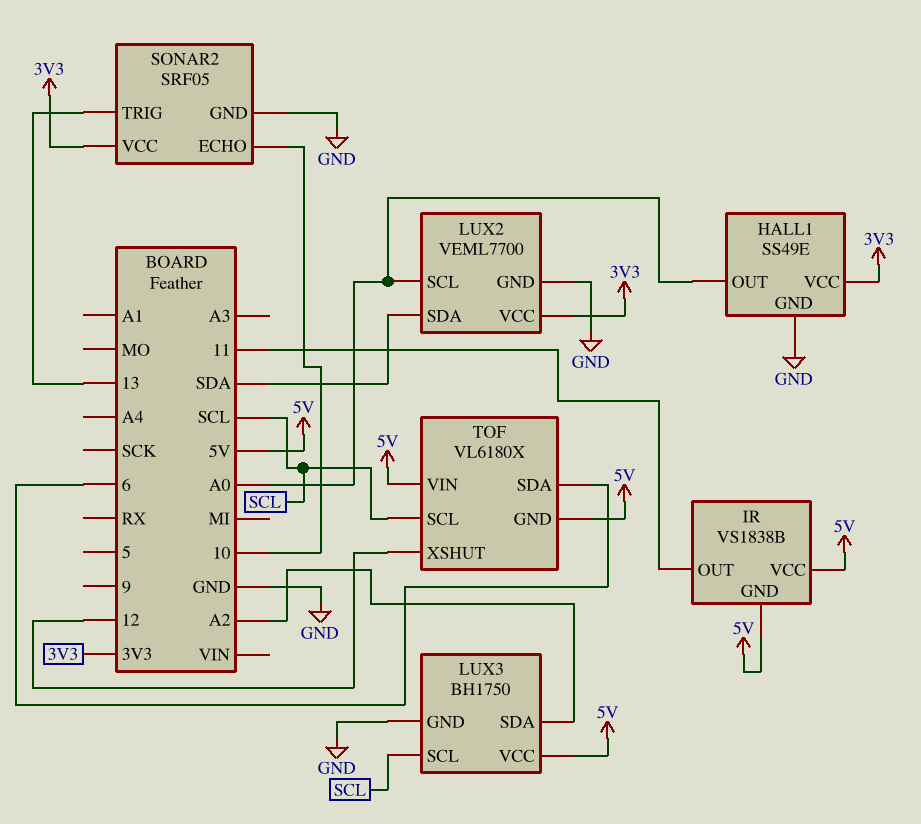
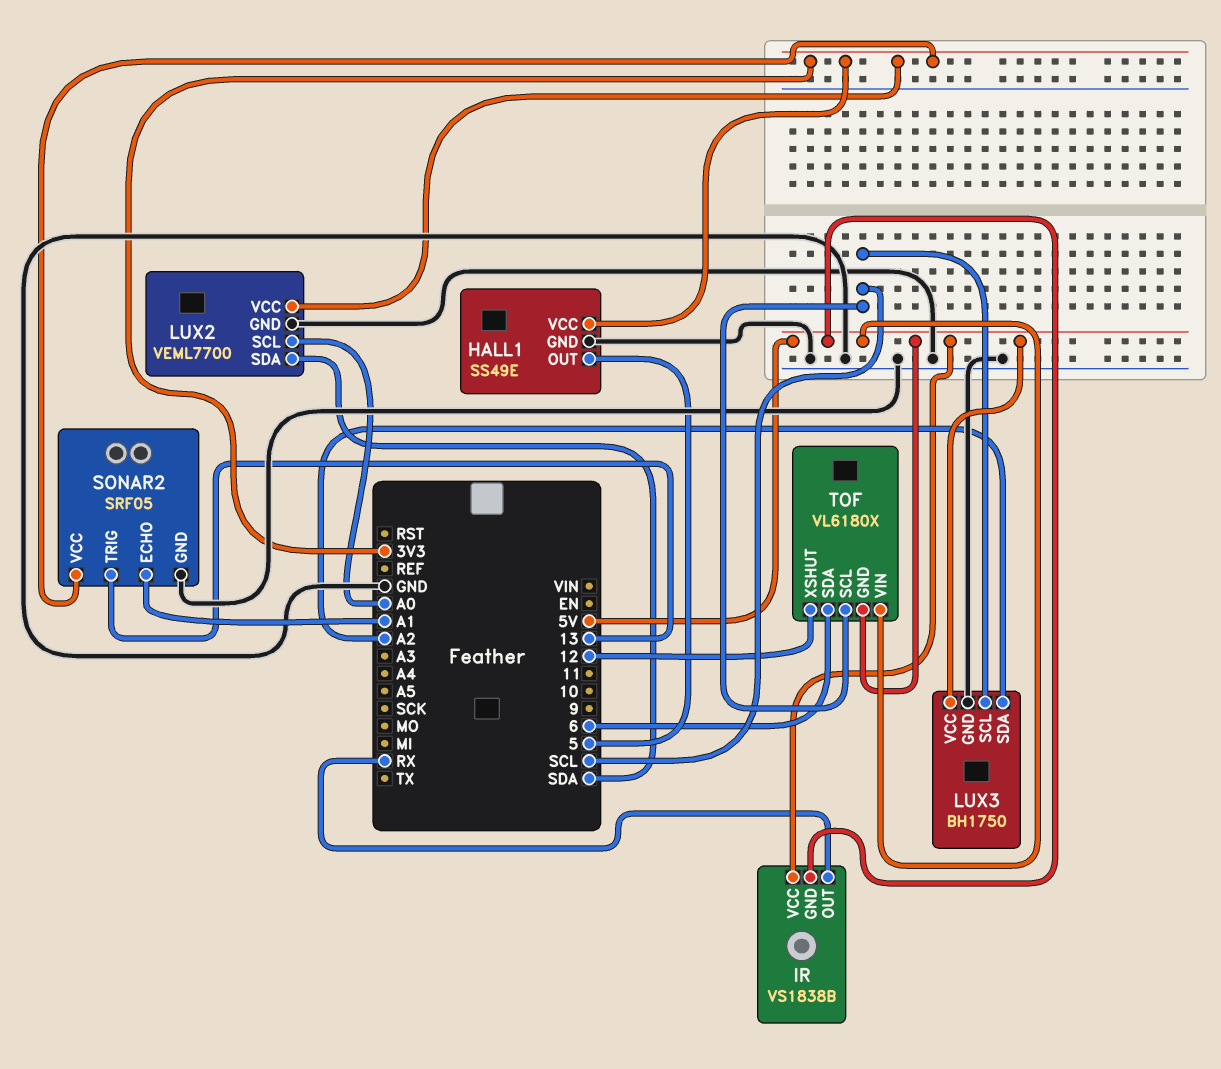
HALL1 pin OUT: A0 -> 5
IR pin OUT: 11 -> RX
SONAR2 pin ECHO: 10 -> A1

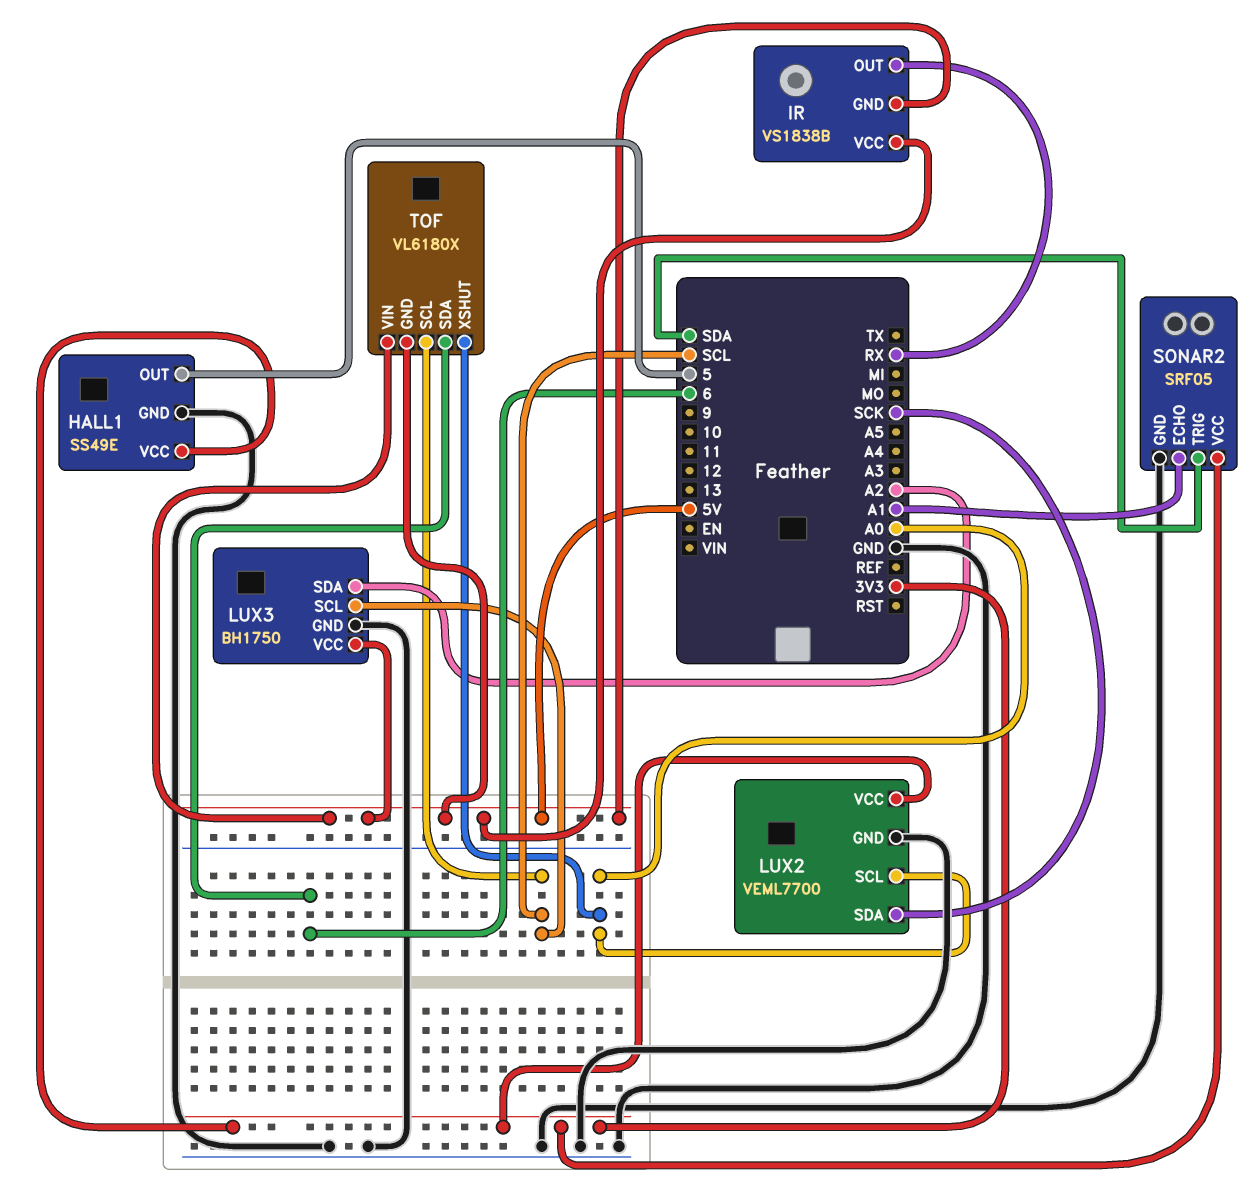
LUX2 pin SDA: SDA -> SCK
SONAR2 pin TRIG: 13 -> SDA
TOF pin XSHUT: 12 -> A0

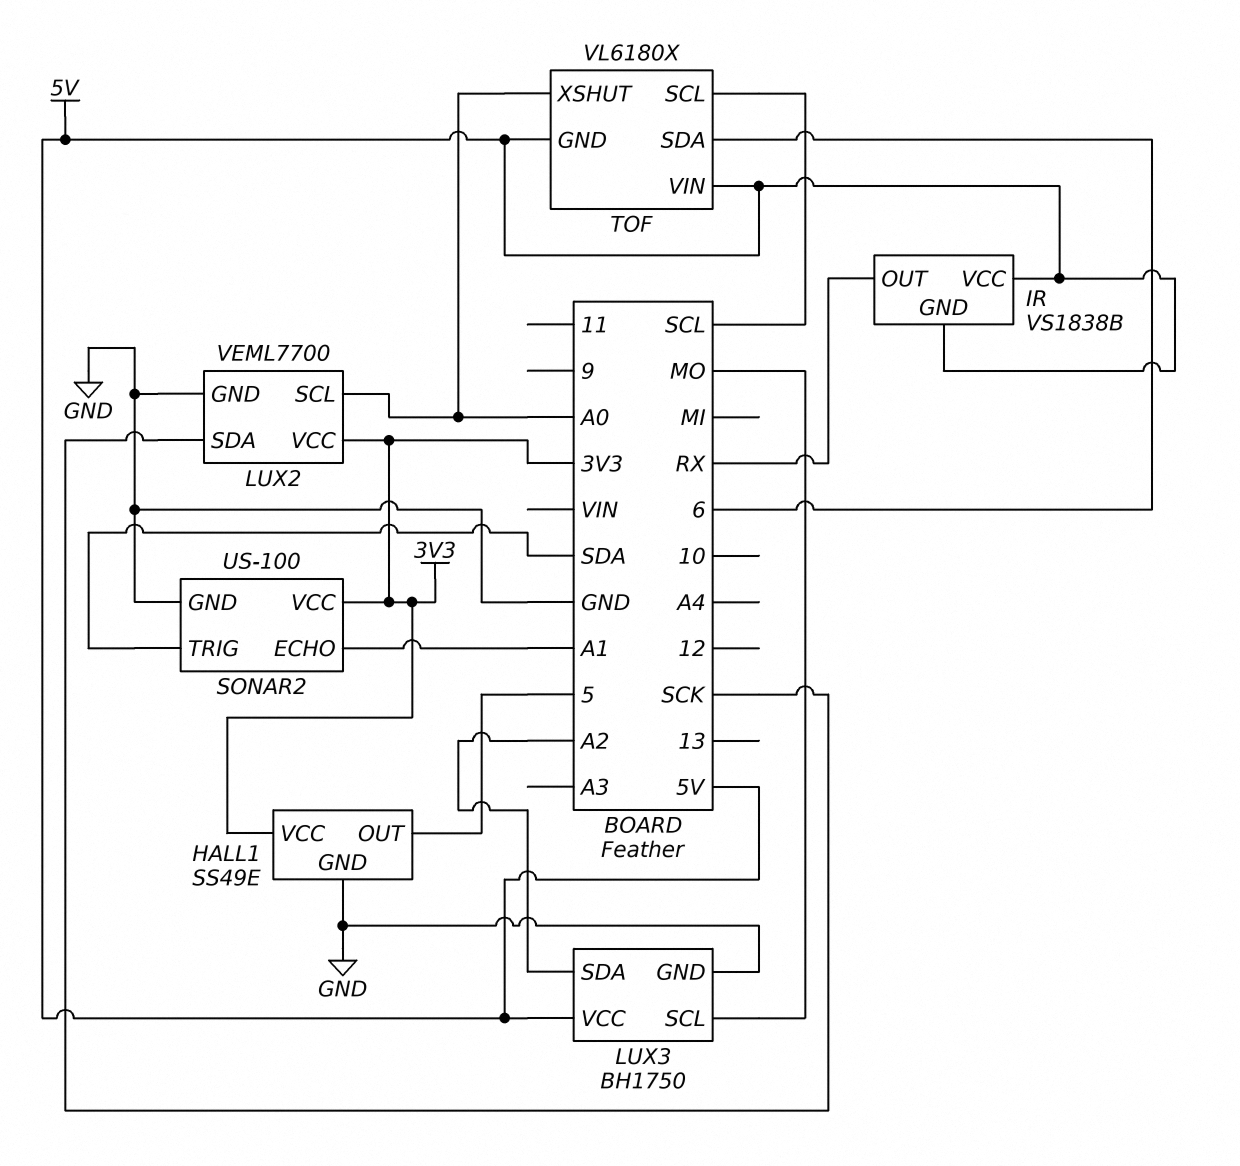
LUX3 pin SCL: SCL -> MO
SONAR2: SRF05 -> US-100

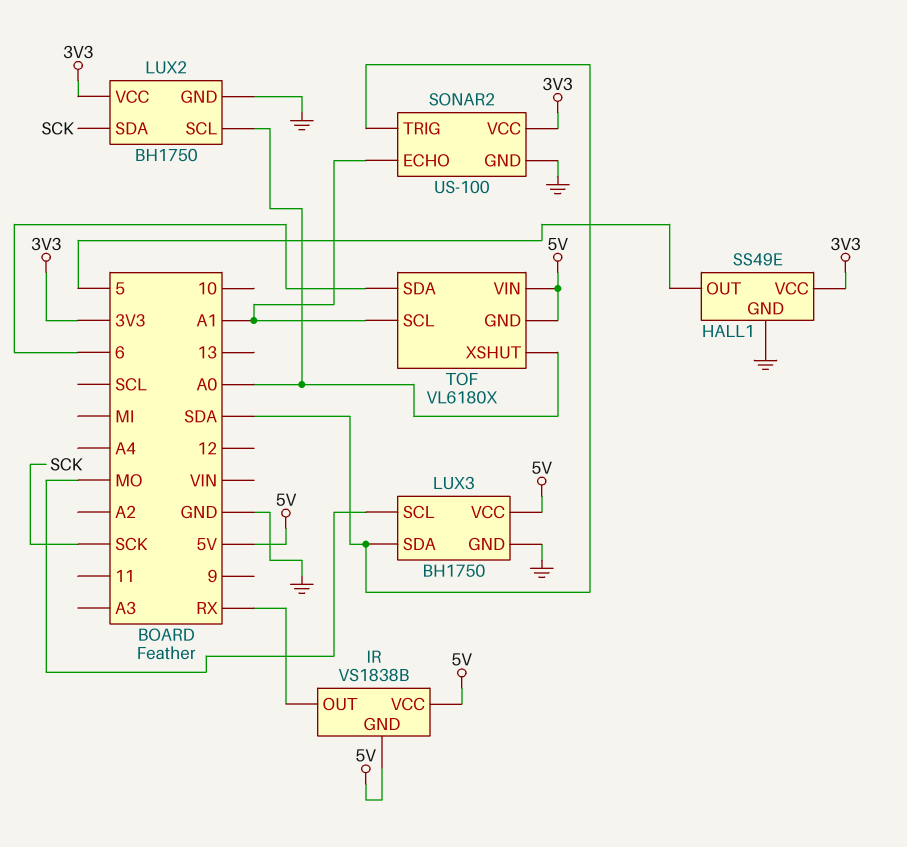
LUX2: VEML7700 -> BH1750
LUX3 pin SDA: A2 -> SDA
TOF pin SCL: SCL -> A1

